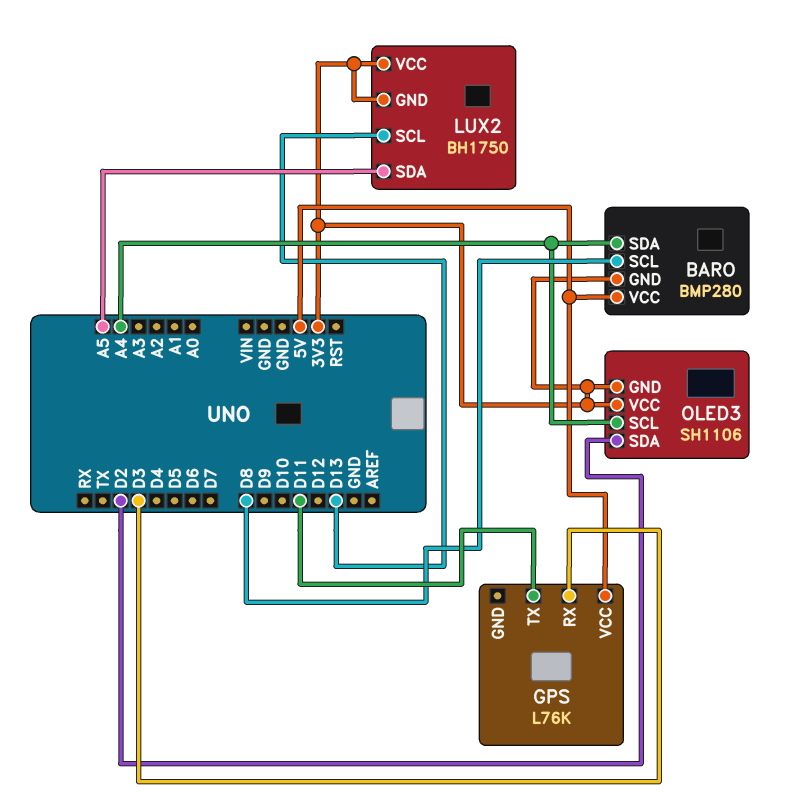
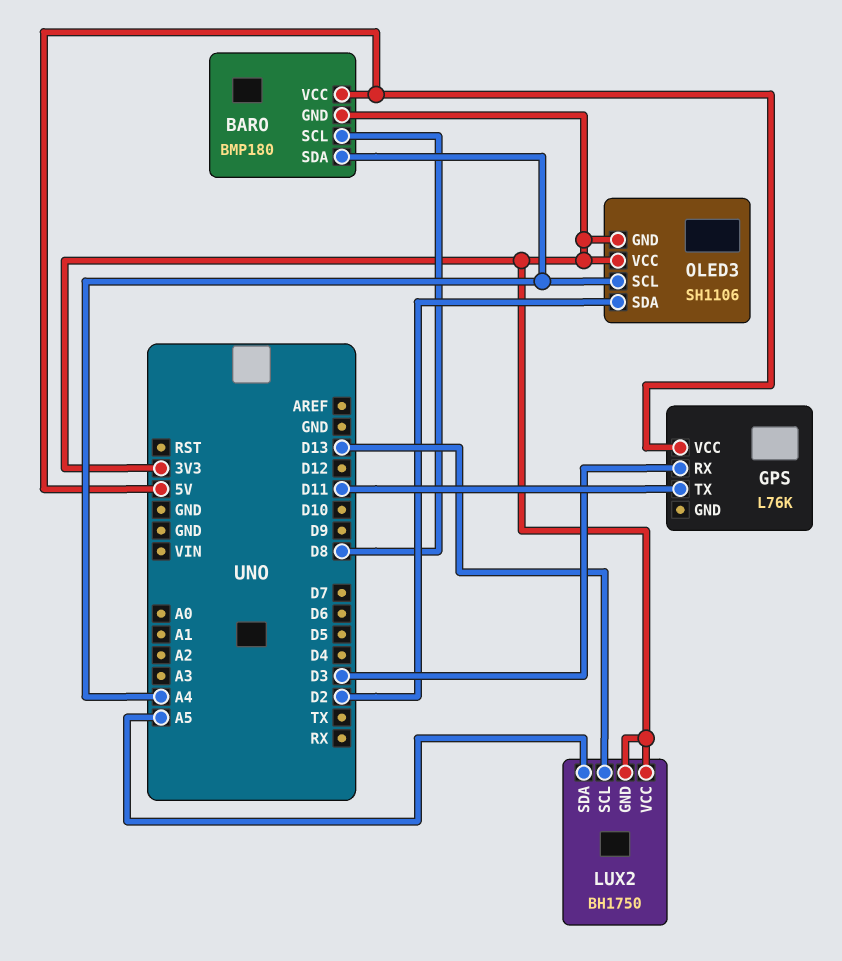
BARO: BMP280 -> BMP180

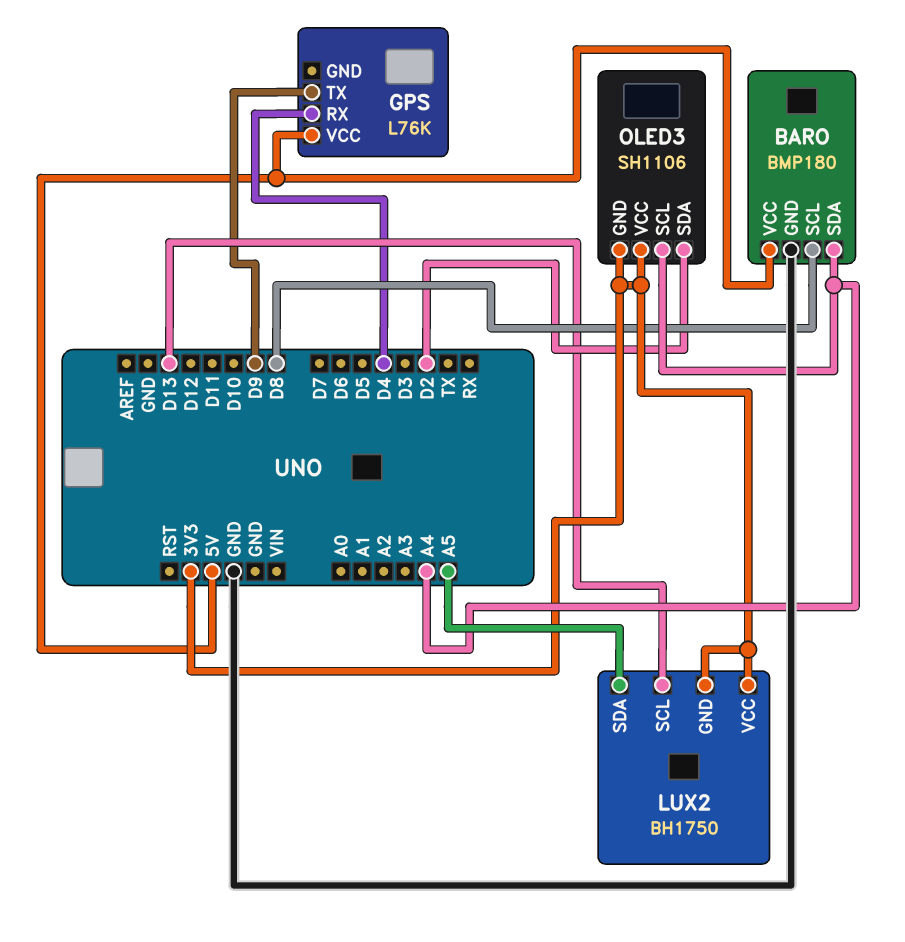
BARO pin GND: 3V3 -> GND
GPS pin RX: D3 -> D4
GPS pin TX: D11 -> D9

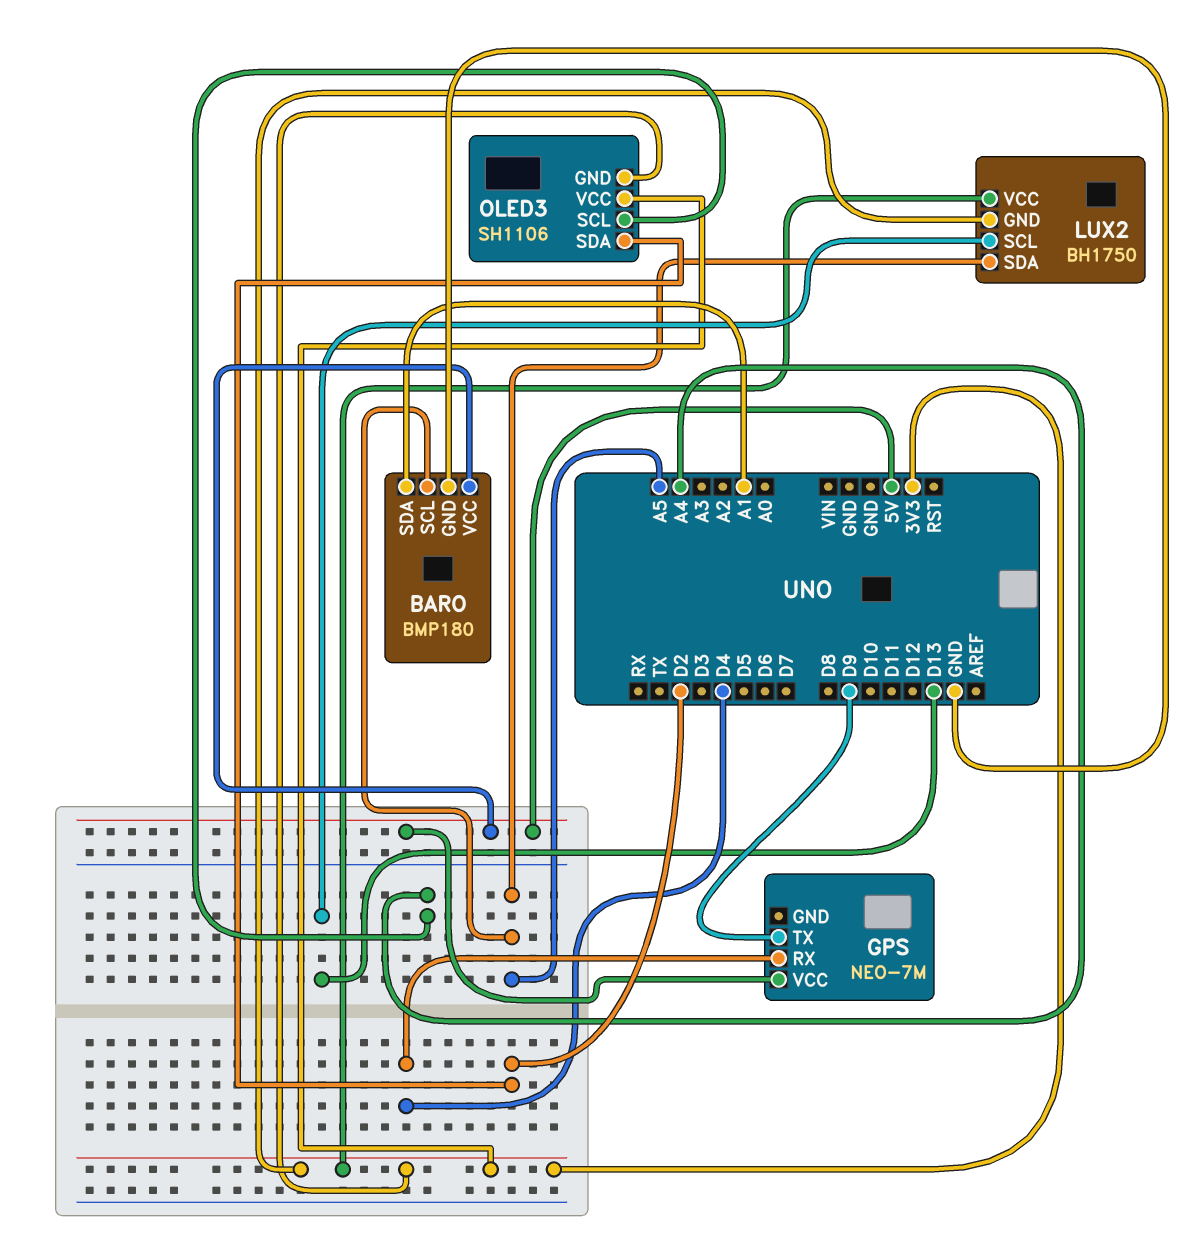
BARO pin SCL: D8 -> A5
BARO pin SDA: A4 -> A1
GPS: L76K -> NEO-7M

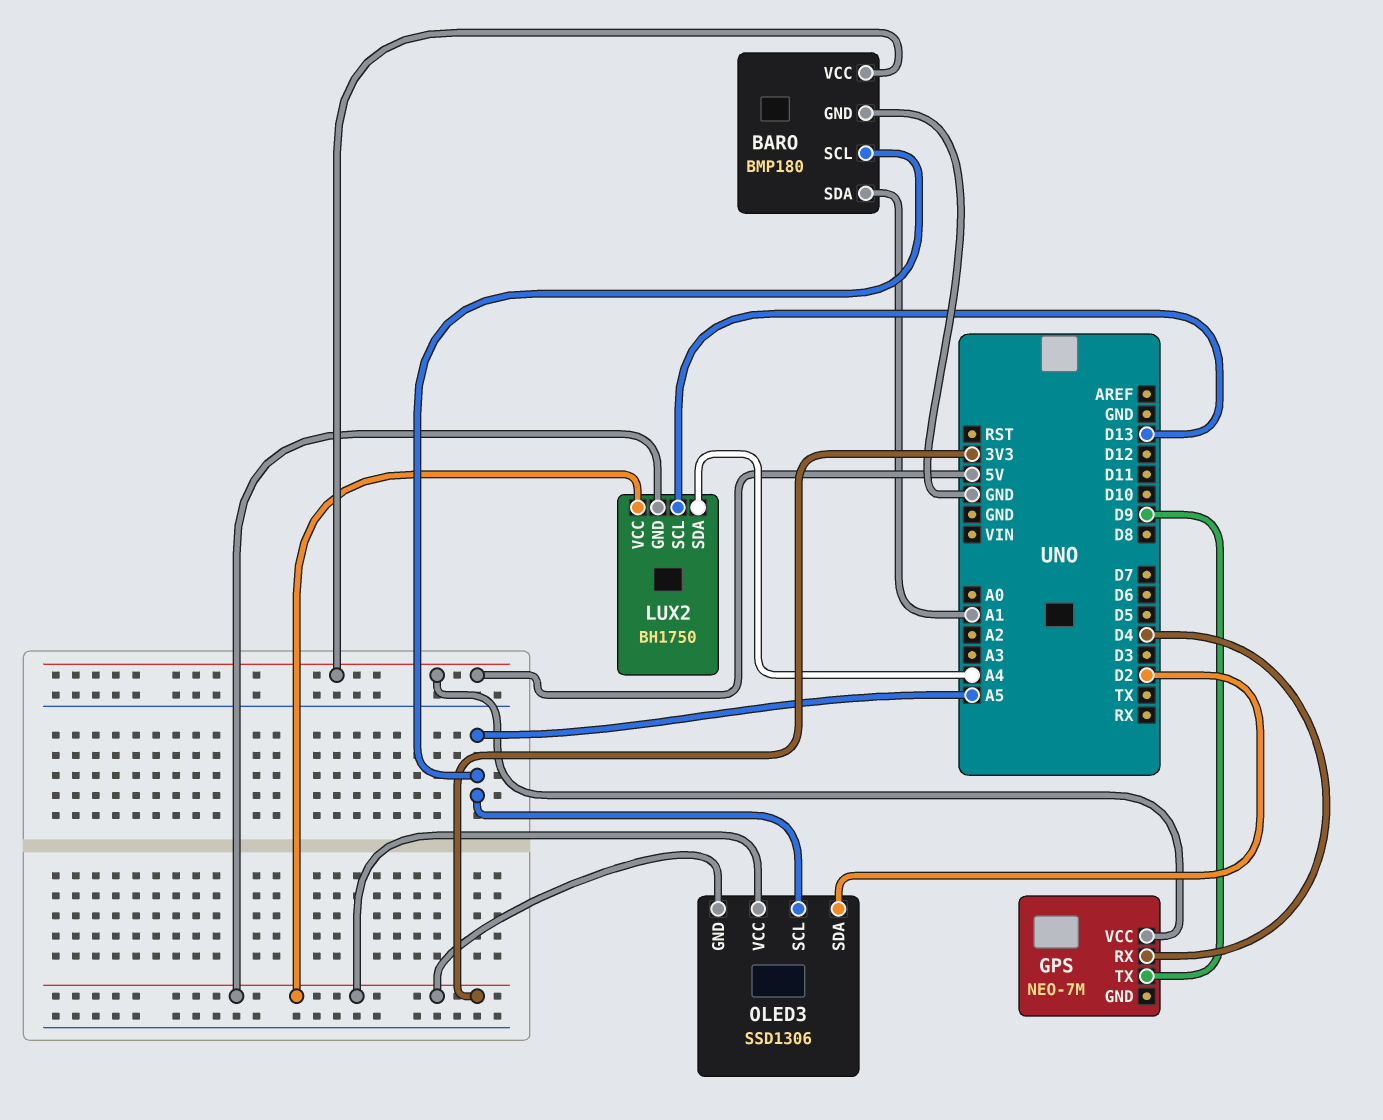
LUX2 pin SDA: A5 -> A4
OLED3: SH1106 -> SSD1306
OLED3 pin SCL: A4 -> A5

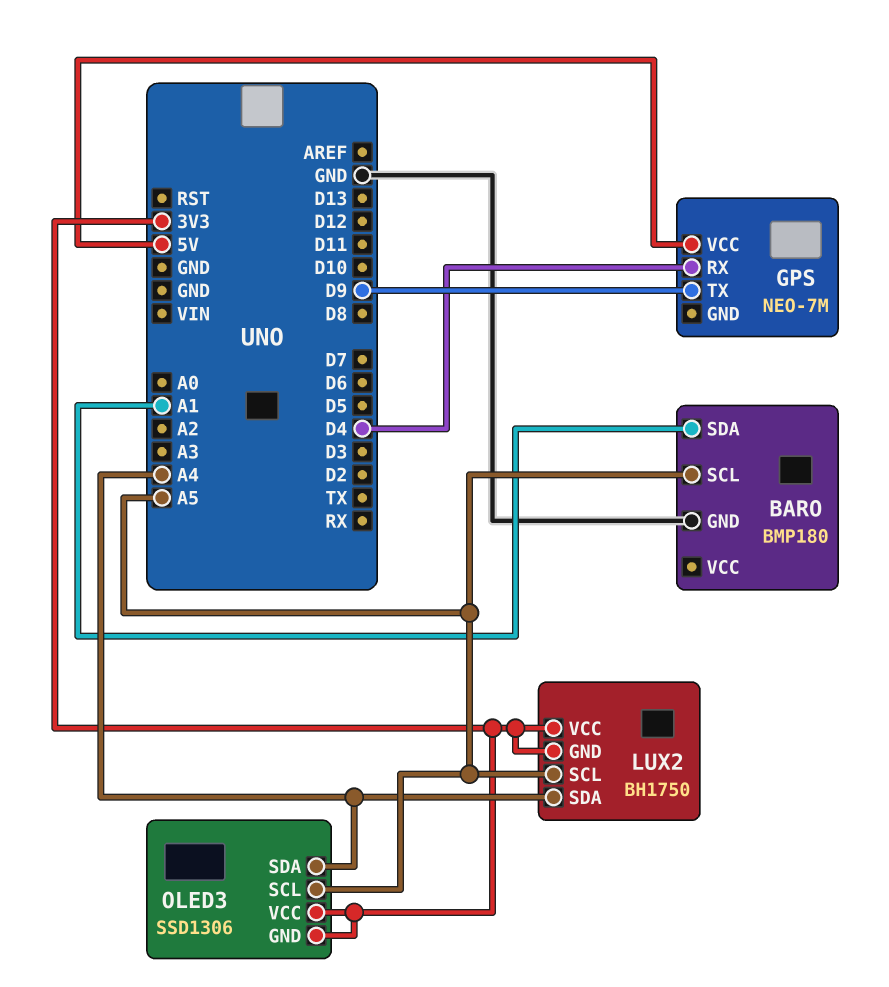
BARO pin VCC: 5V -> none
LUX2 pin SCL: D13 -> A5
OLED3 pin SDA: D2 -> A4

